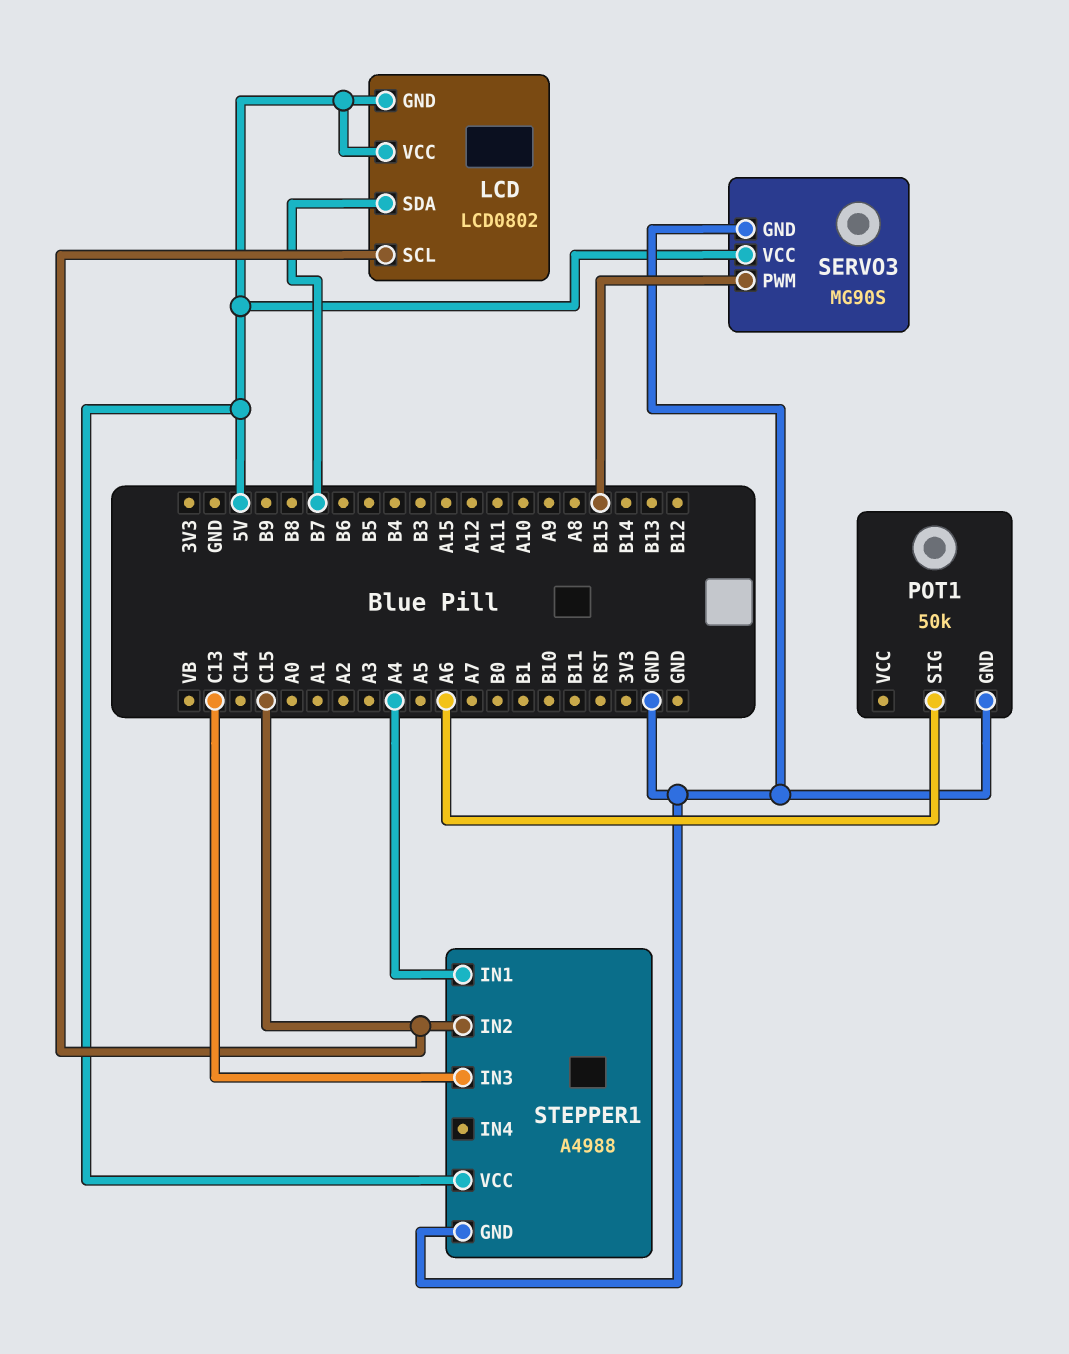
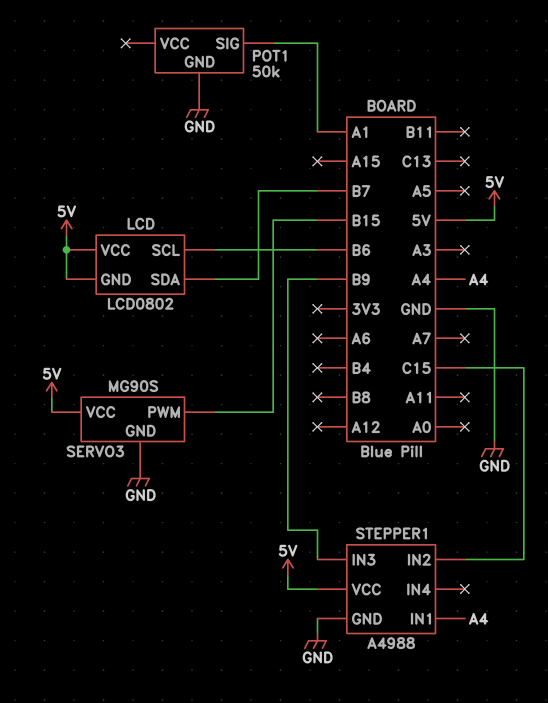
LCD pin SCL: C15 -> B6
POT1 pin SIG: A6 -> A1
STEPPER1 pin IN3: C13 -> B9

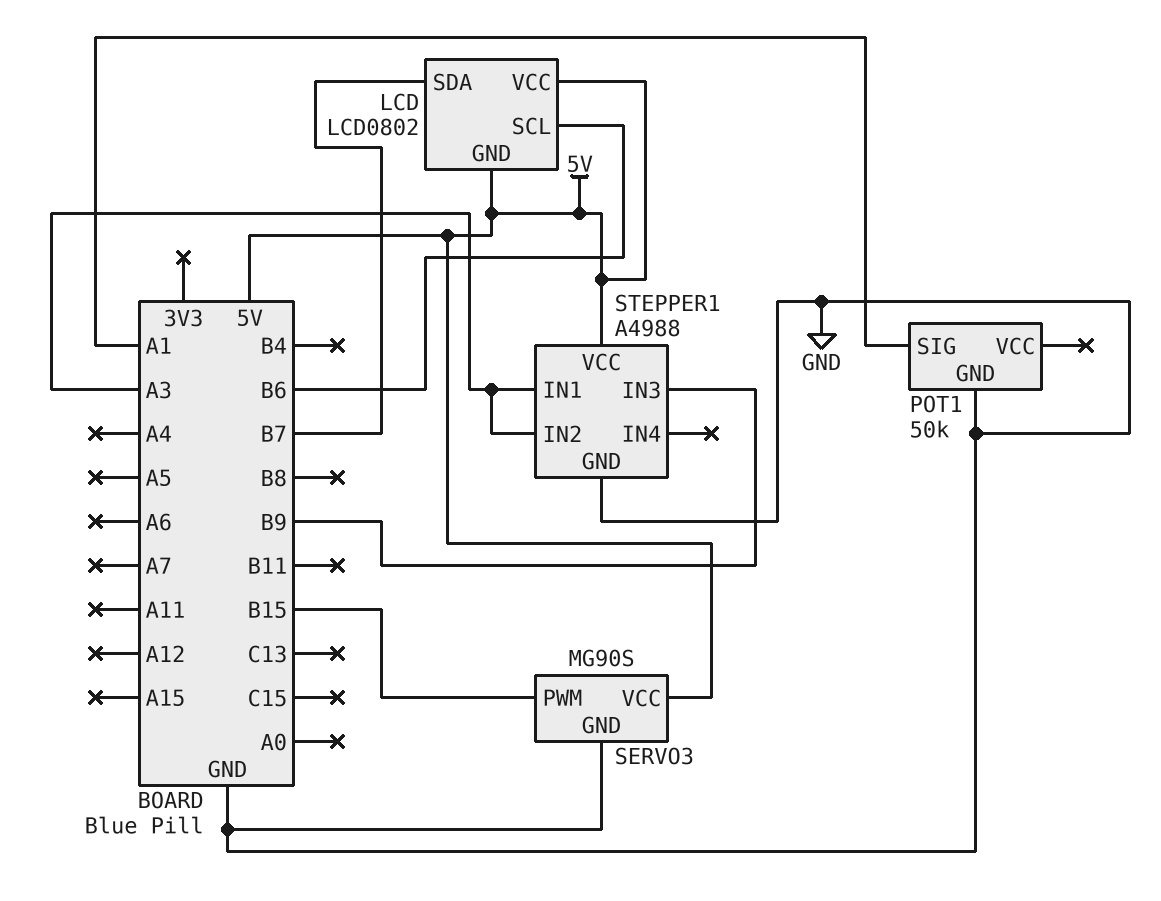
STEPPER1 pin IN1: A4 -> A3
STEPPER1 pin IN2: C15 -> A3

